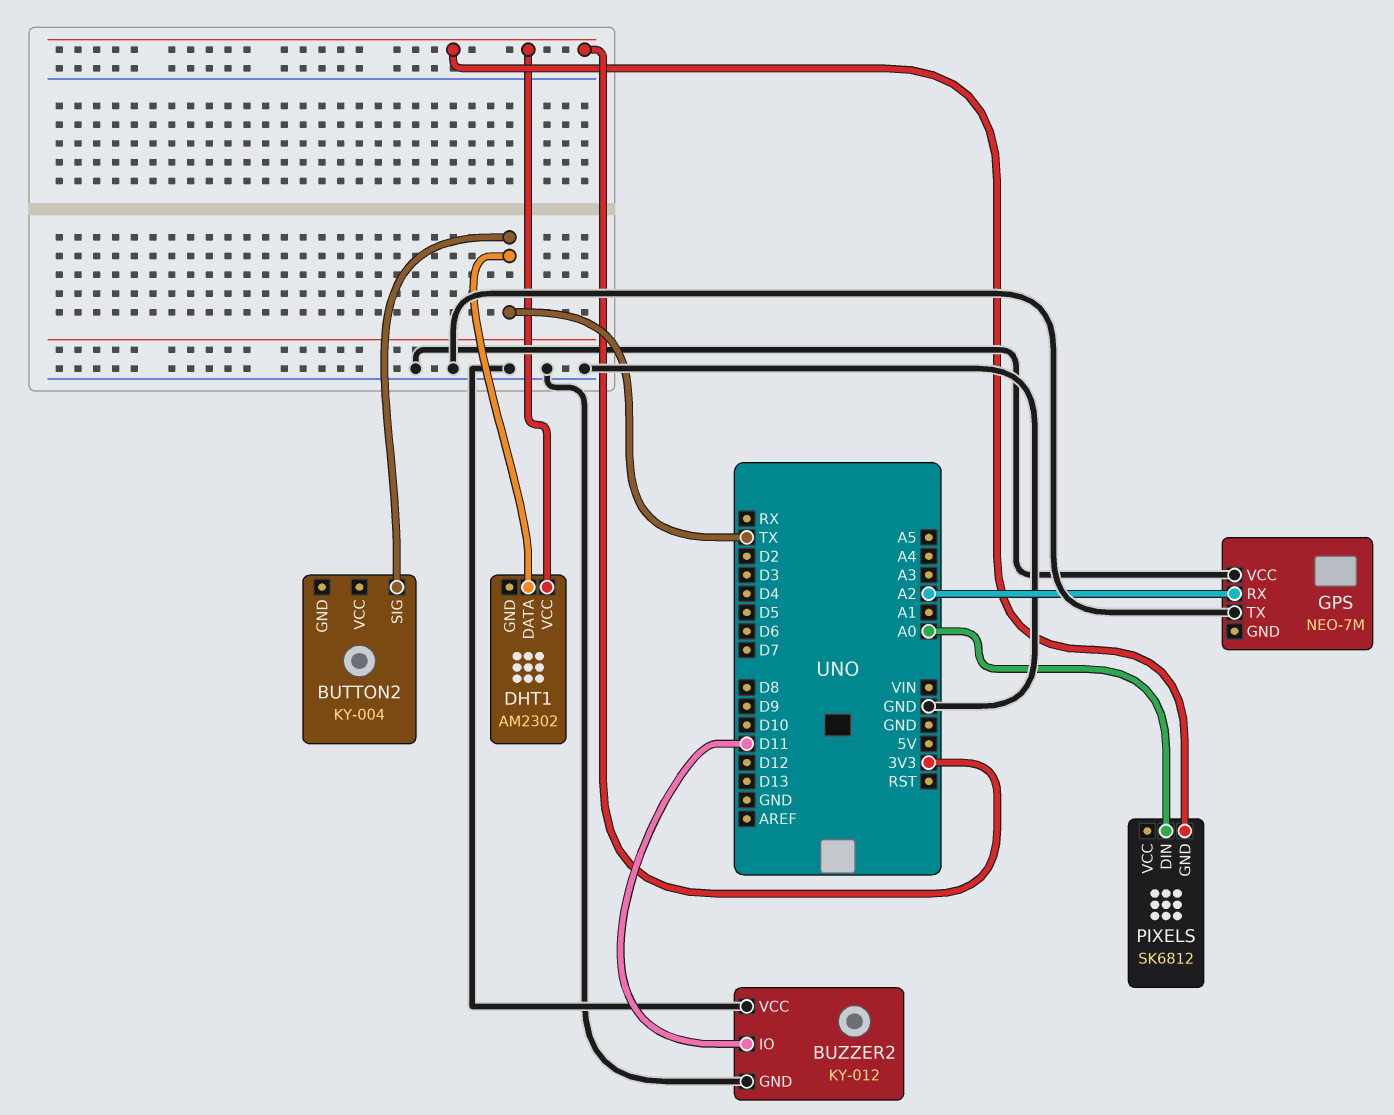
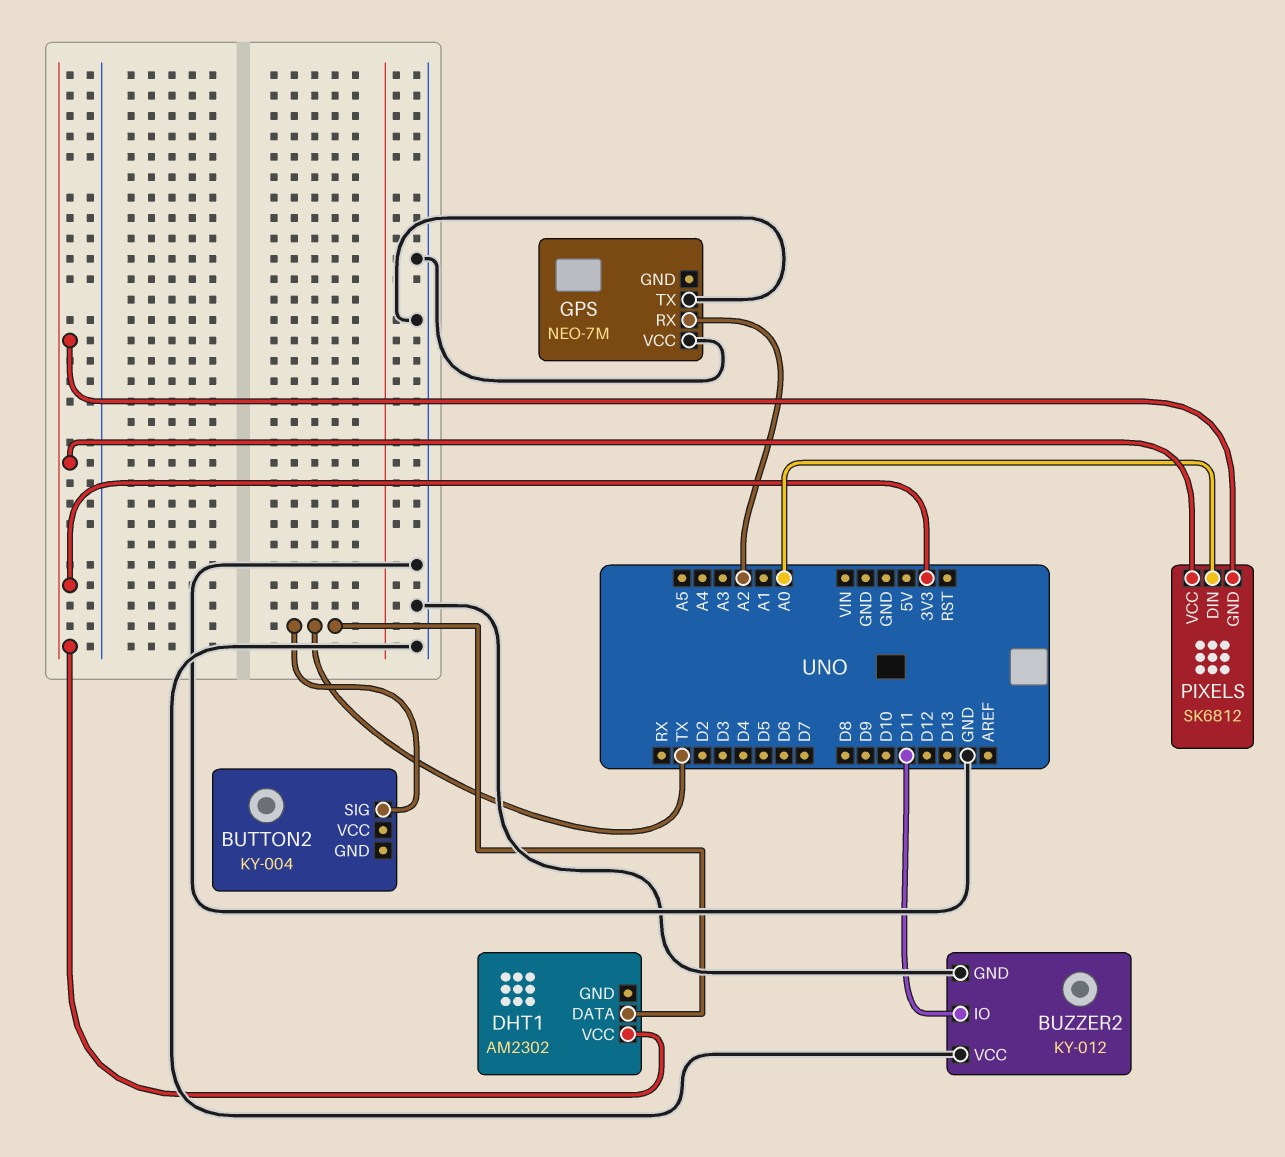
PIXELS pin VCC: none -> 3V3

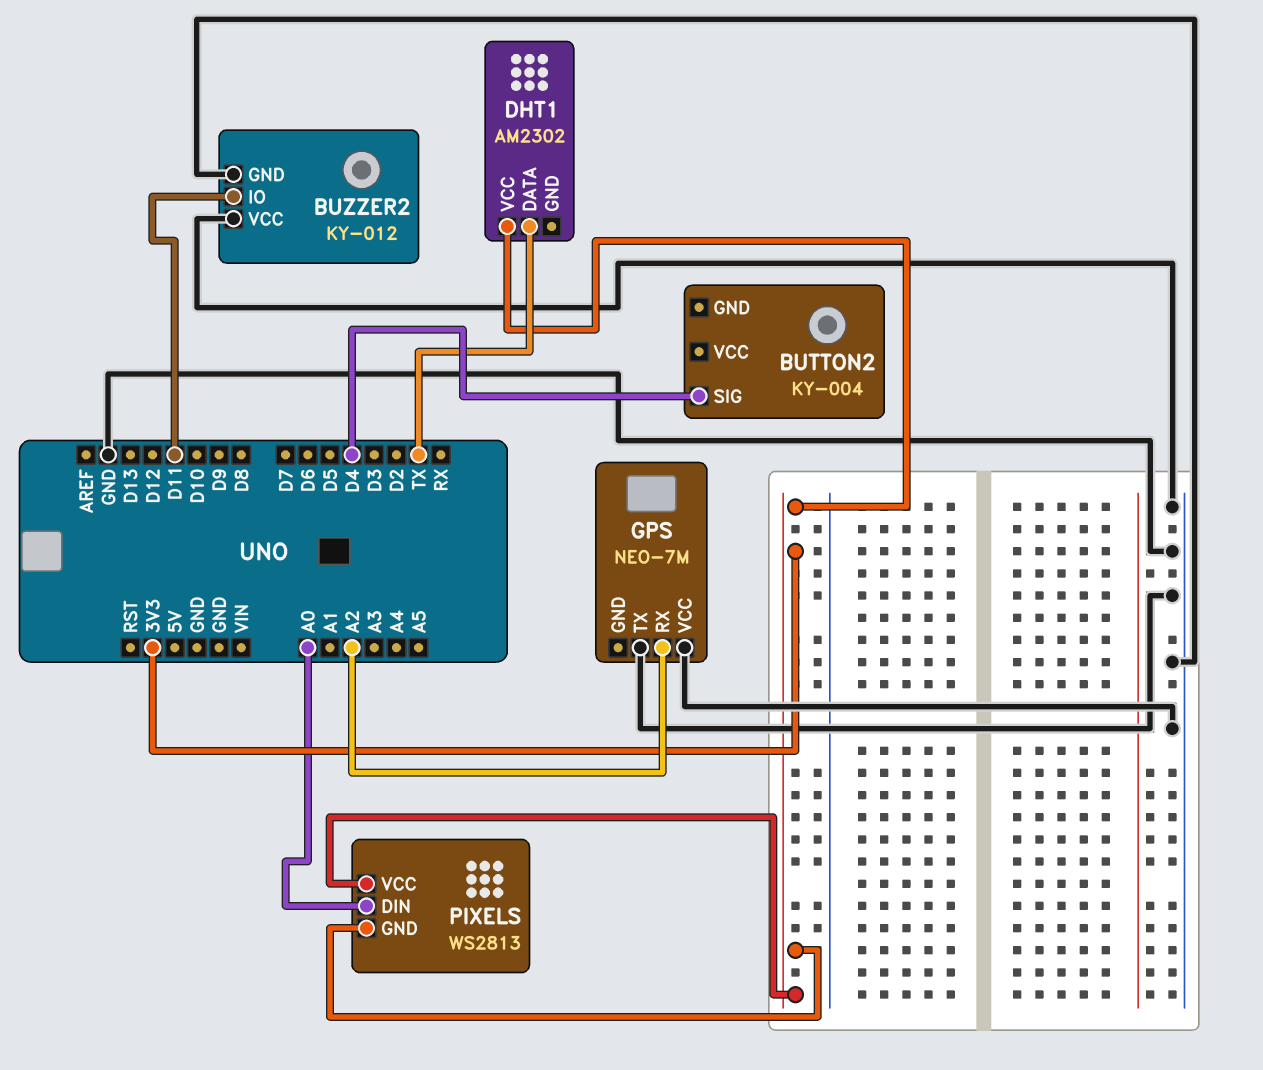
BUTTON2 pin SIG: TX -> D4
PIXELS: SK6812 -> WS2813

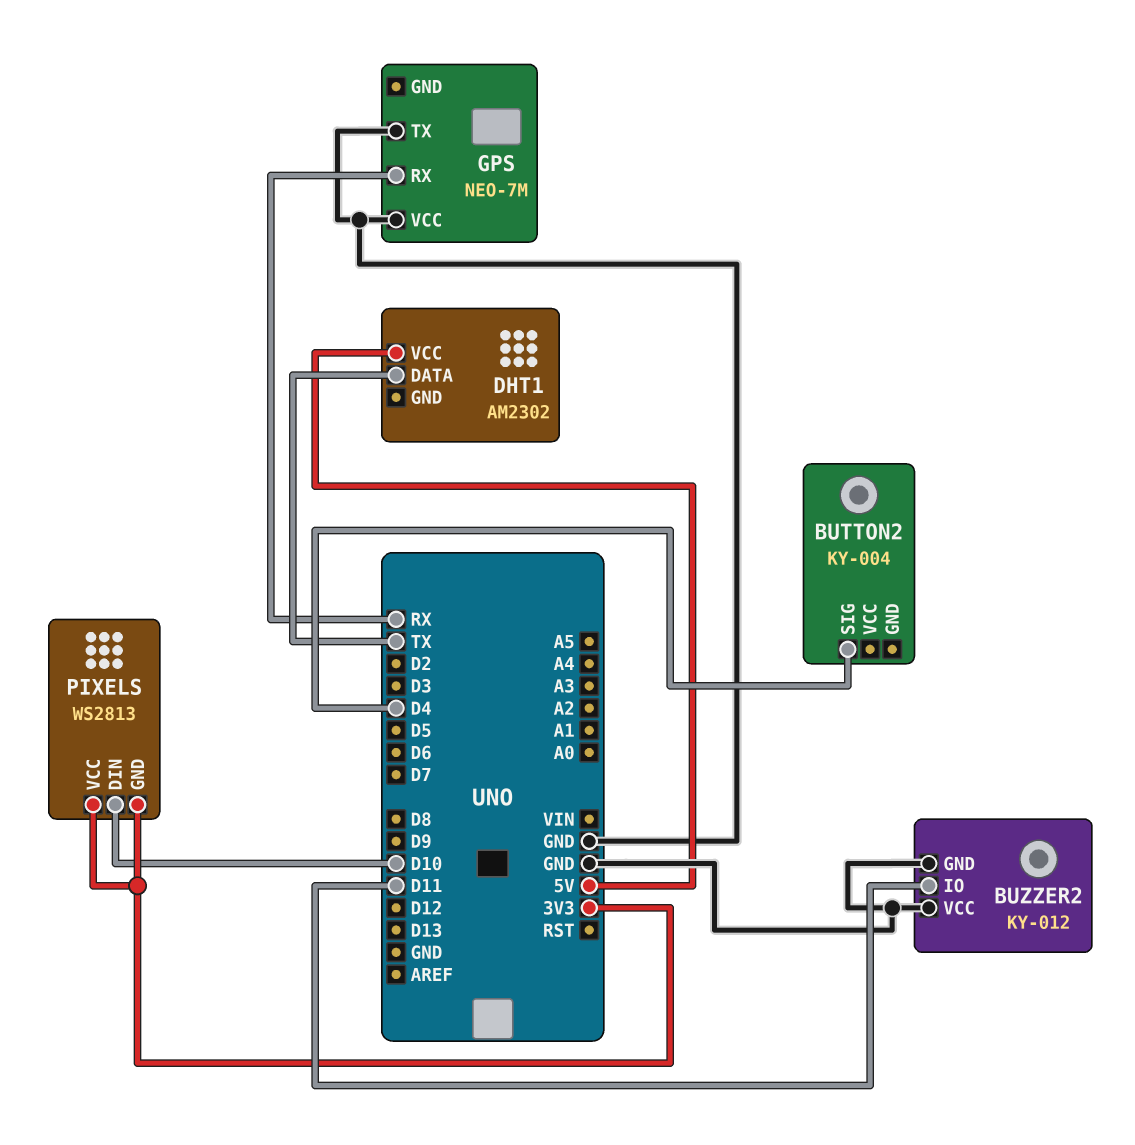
DHT1 pin VCC: 3V3 -> 5V
GPS pin RX: A2 -> RX
PIXELS pin DIN: A0 -> D10

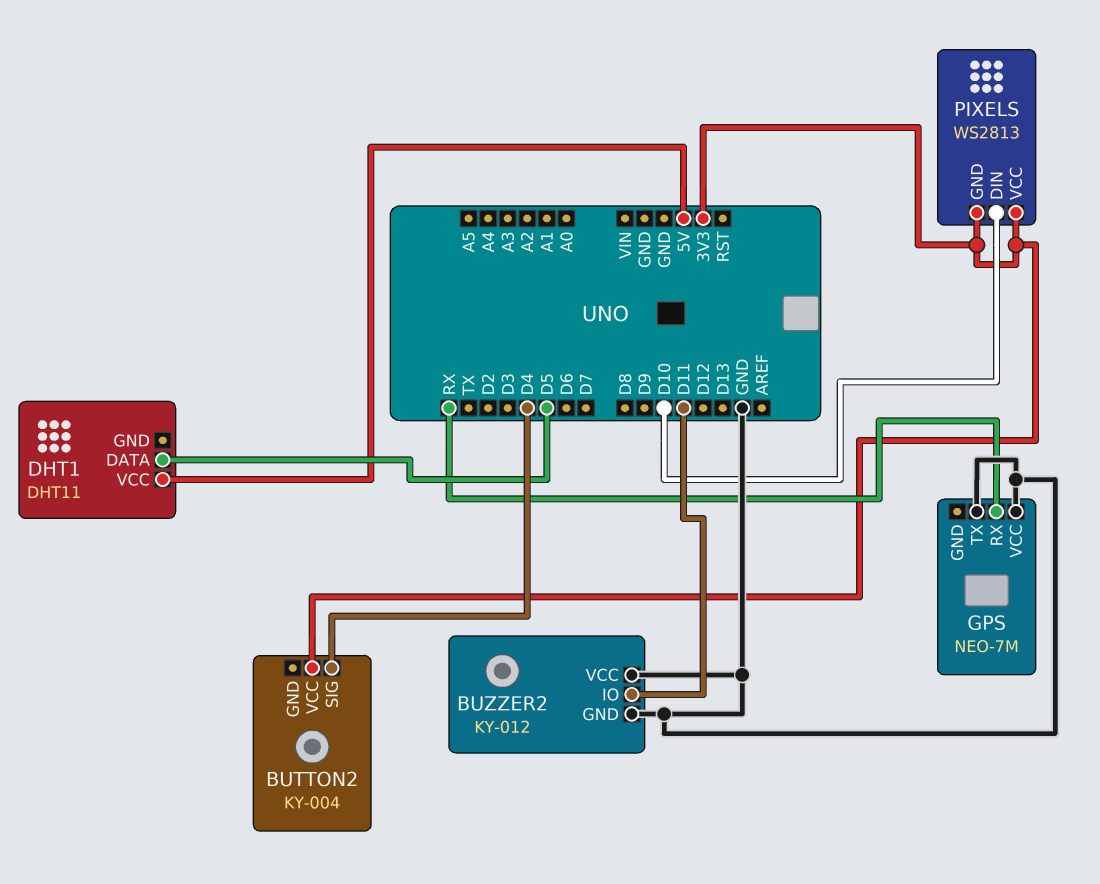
BUTTON2 pin VCC: none -> 3V3
DHT1: AM2302 -> DHT11
DHT1 pin DATA: TX -> D5

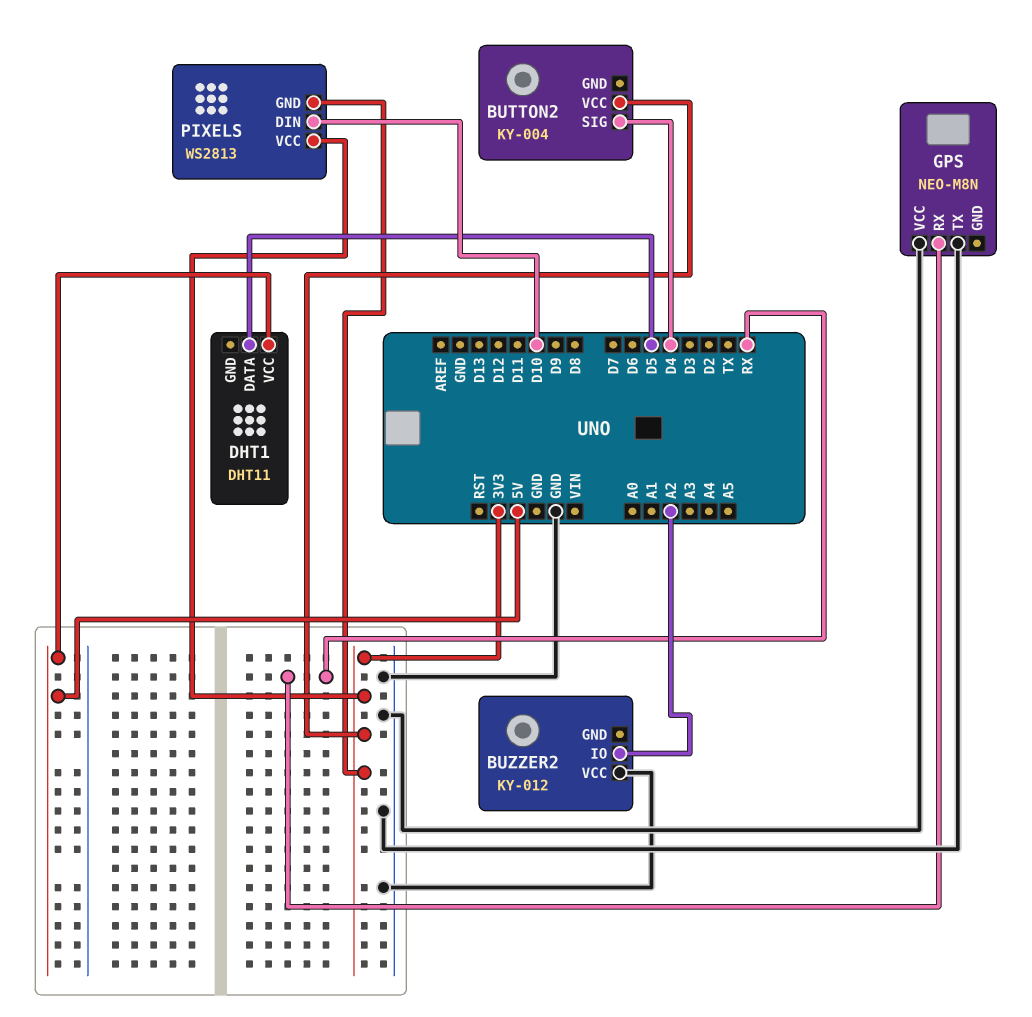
BUZZER2 pin GND: GND -> none
BUZZER2 pin IO: D11 -> A2
GPS: NEO-7M -> NEO-M8N

